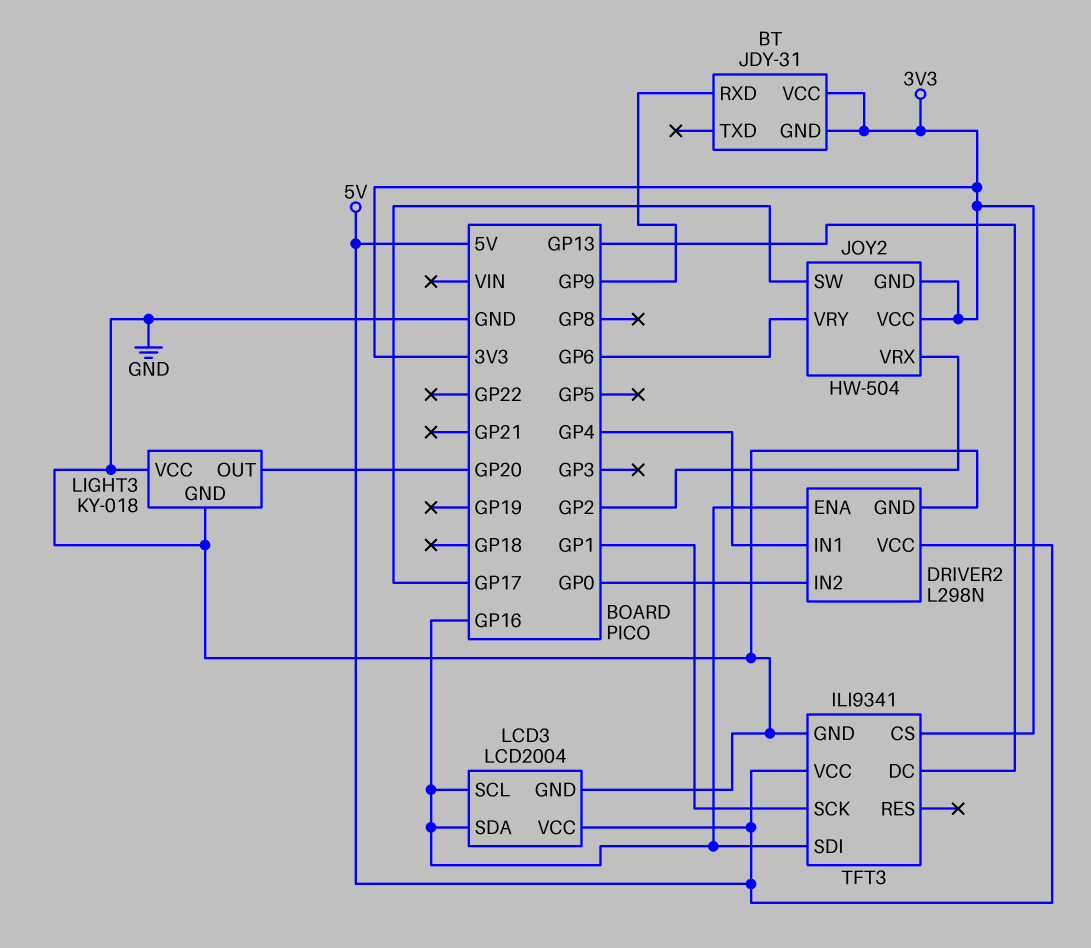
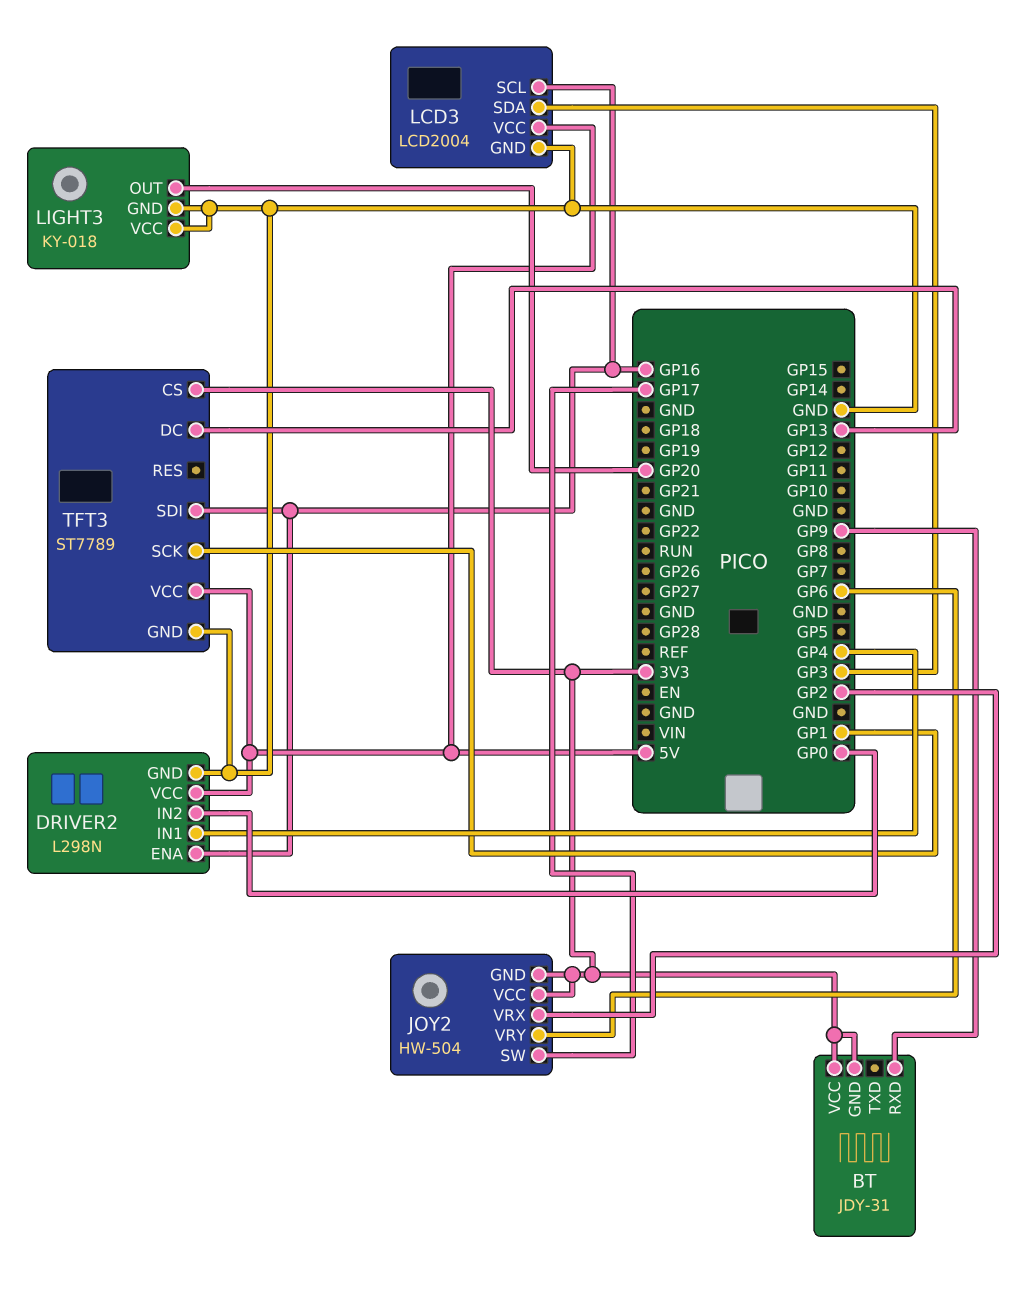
LCD3 pin SDA: GP16 -> GP3
TFT3: ILI9341 -> ST7789

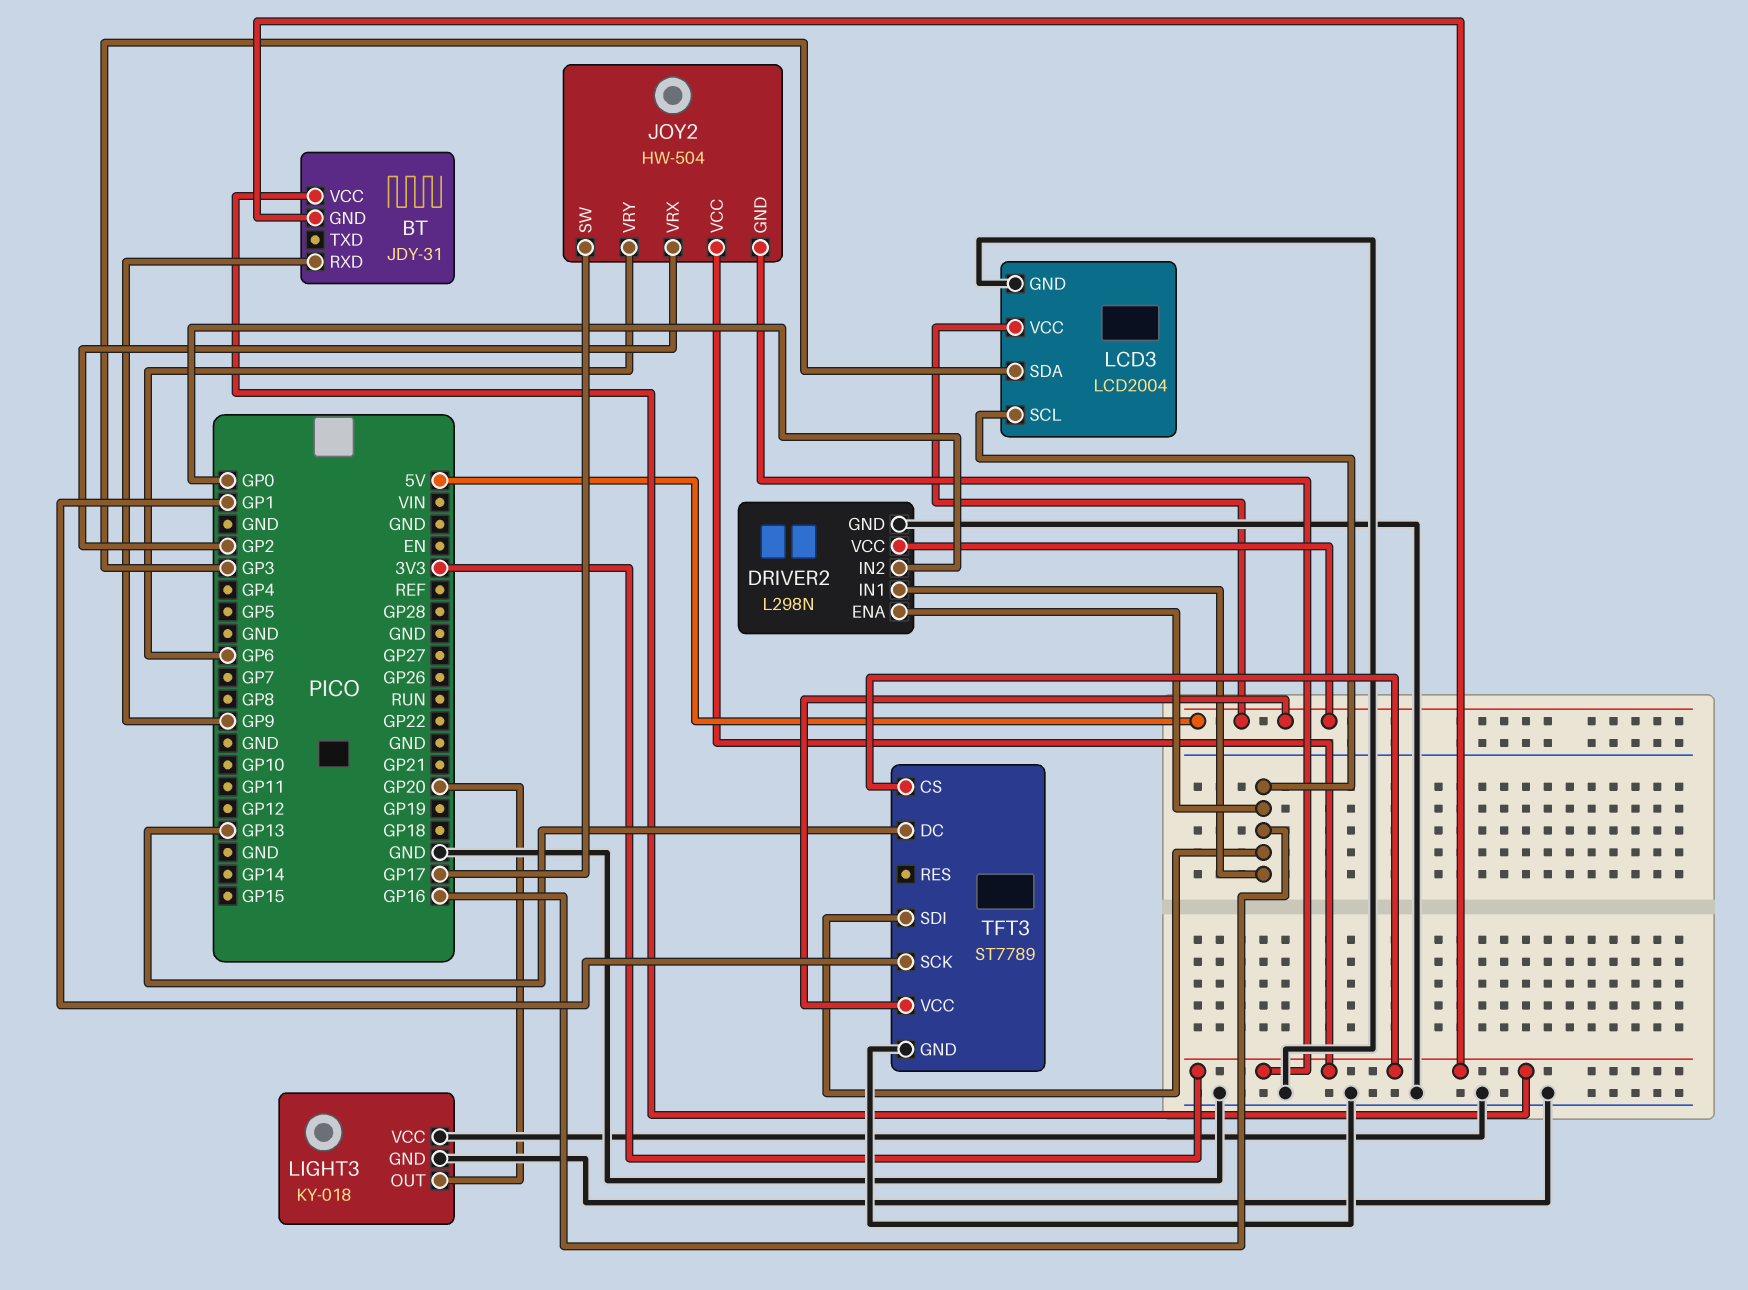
DRIVER2 pin IN1: GP4 -> GP16

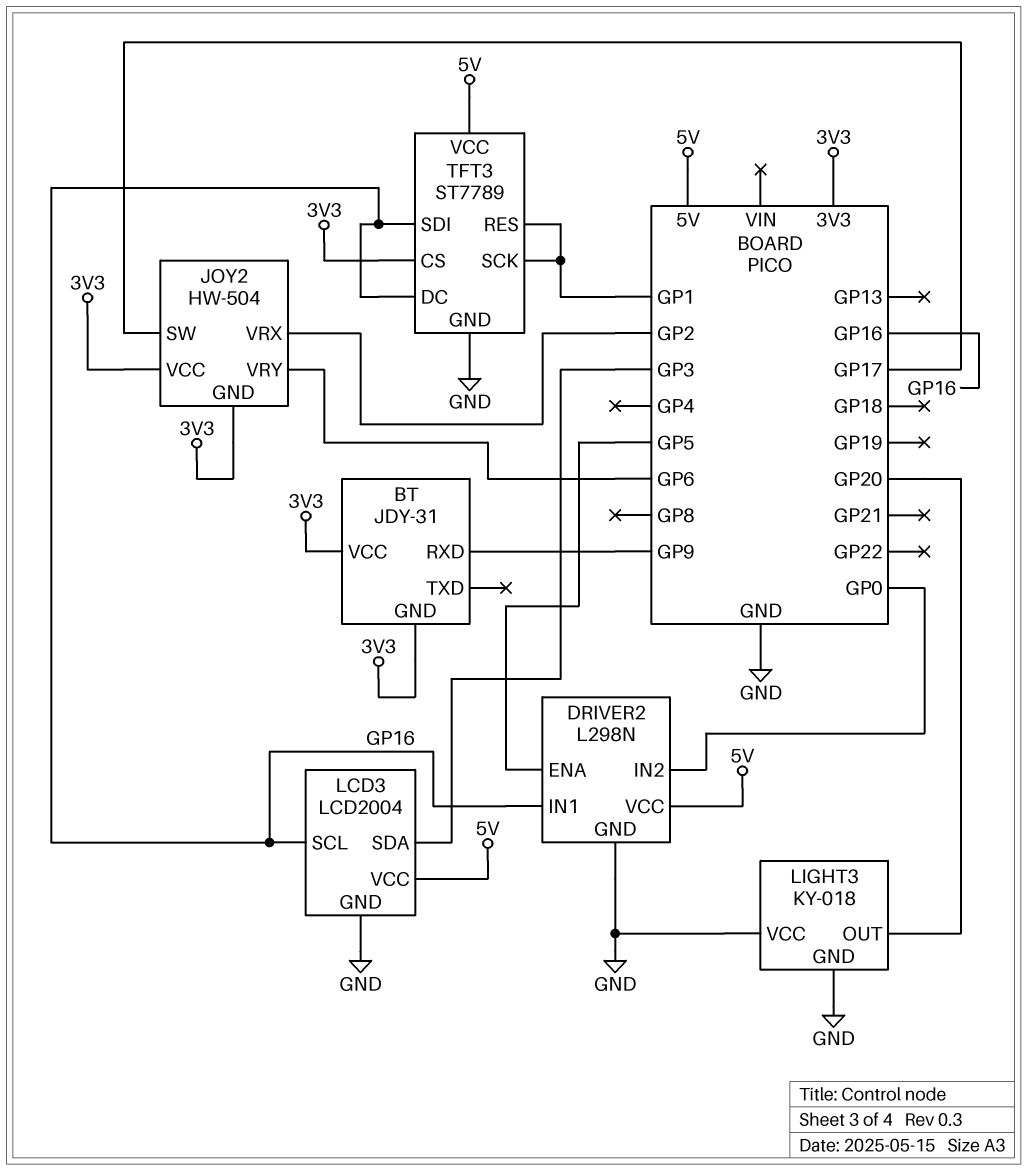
DRIVER2 pin ENA: GP16 -> GP5
TFT3 pin DC: GP13 -> GP16
TFT3 pin RES: none -> GP1

